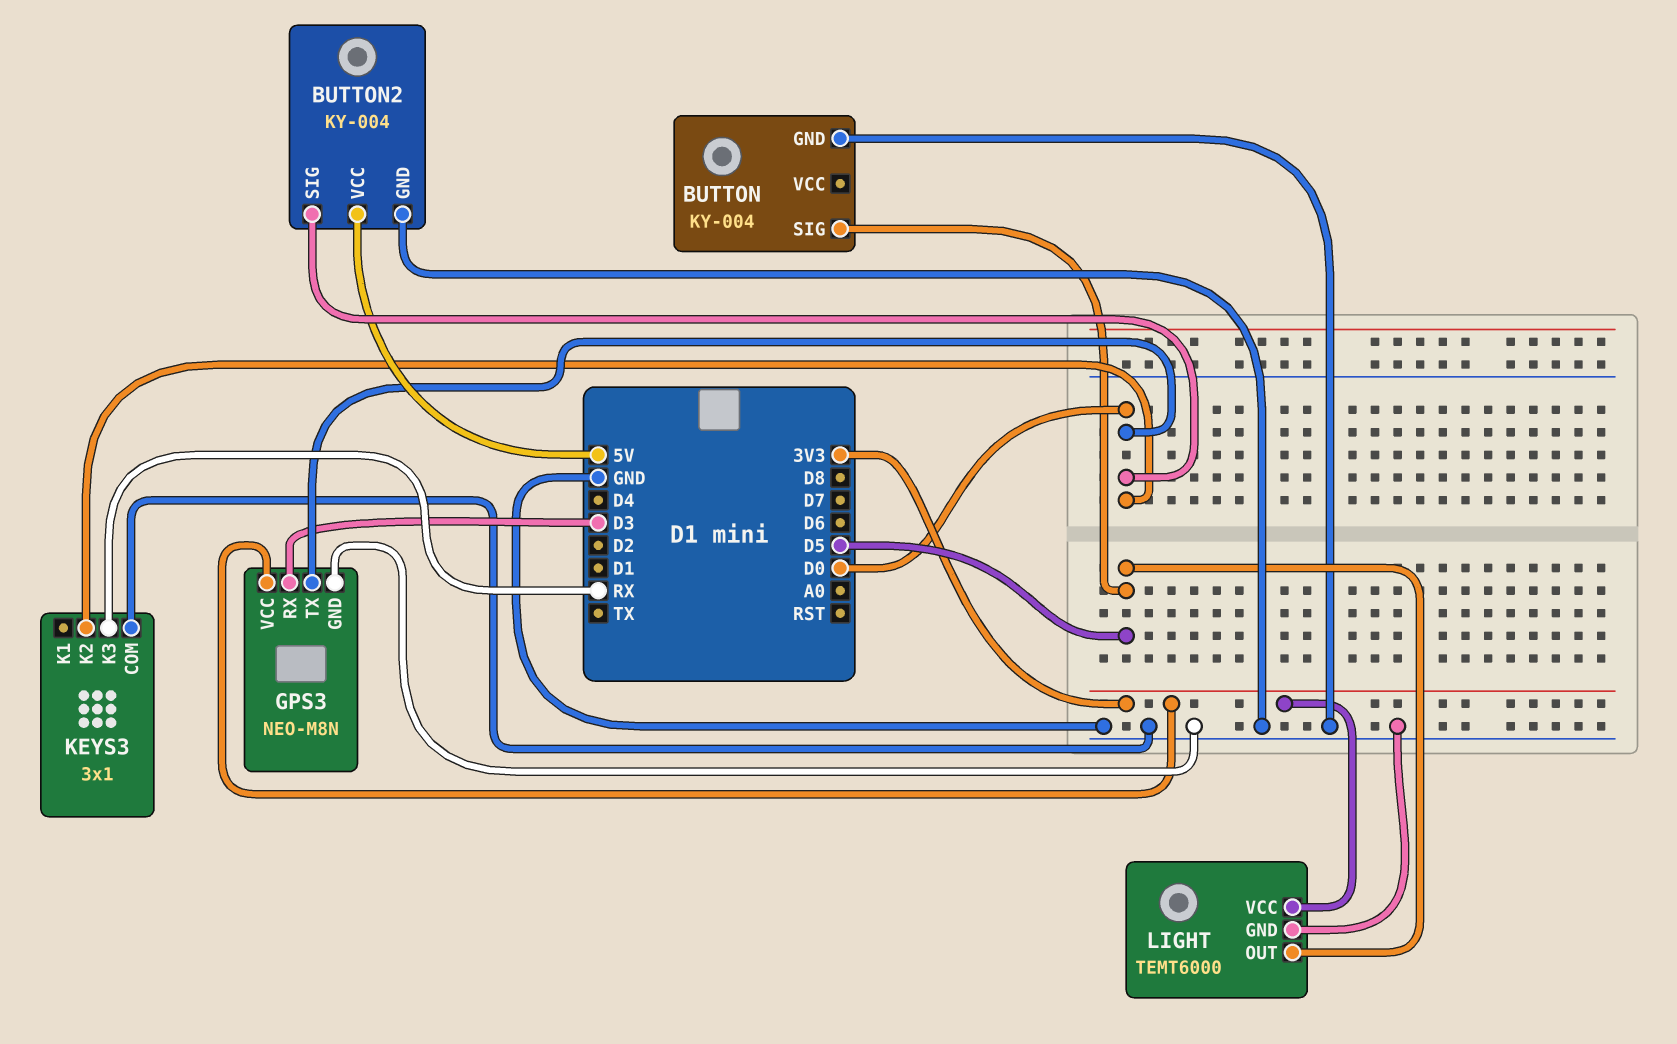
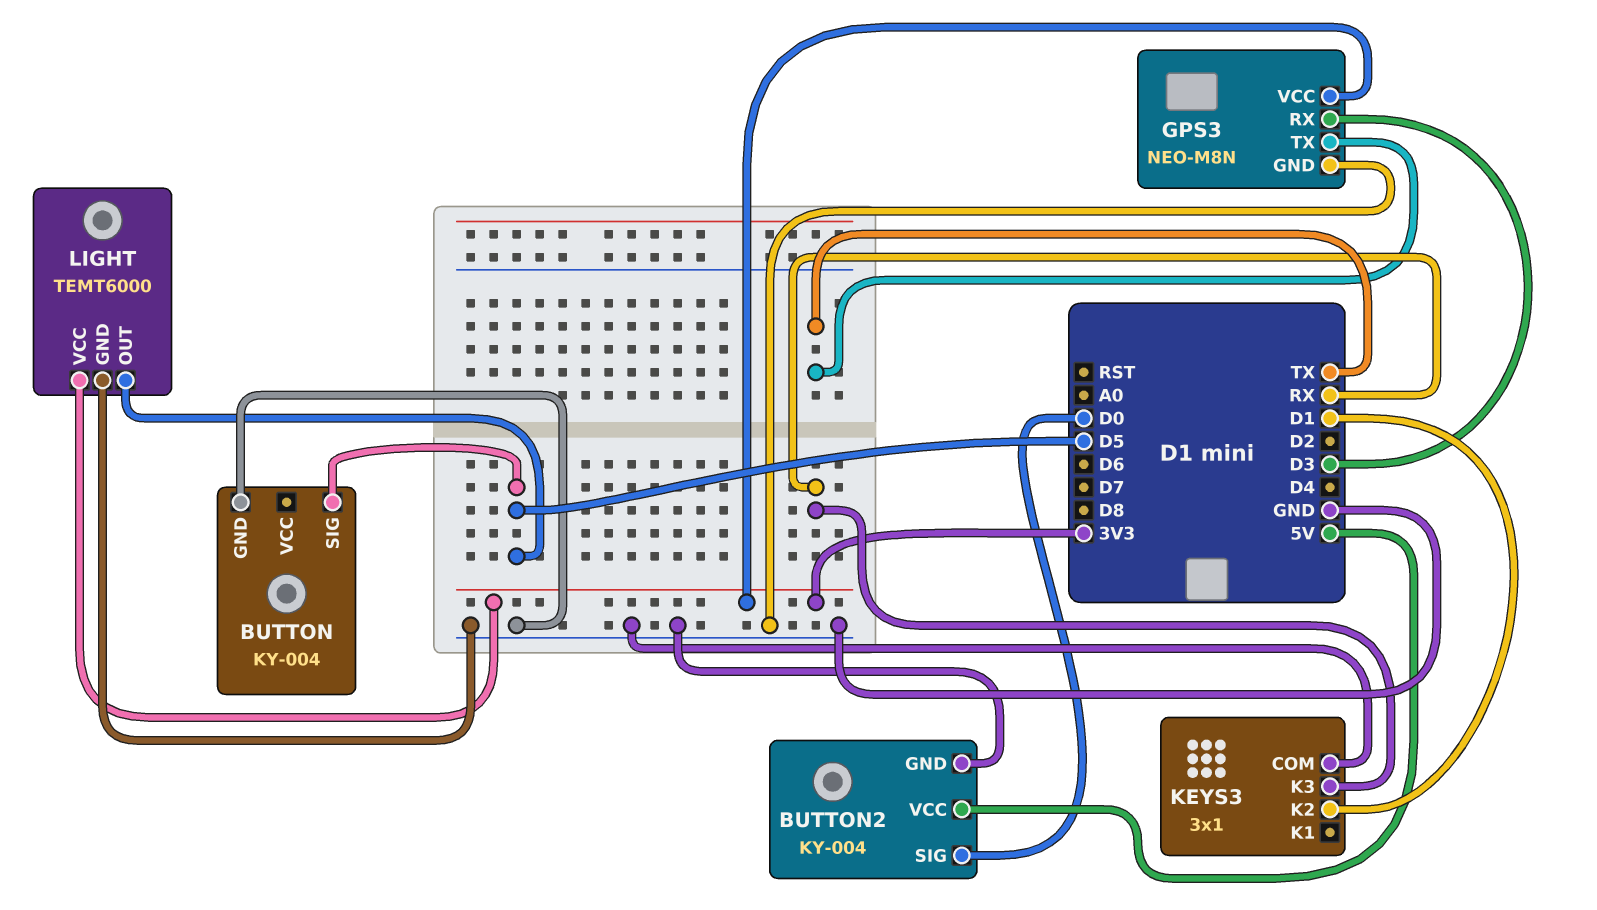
GPS3 pin TX: D0 -> TX
KEYS3 pin K2: D0 -> D1

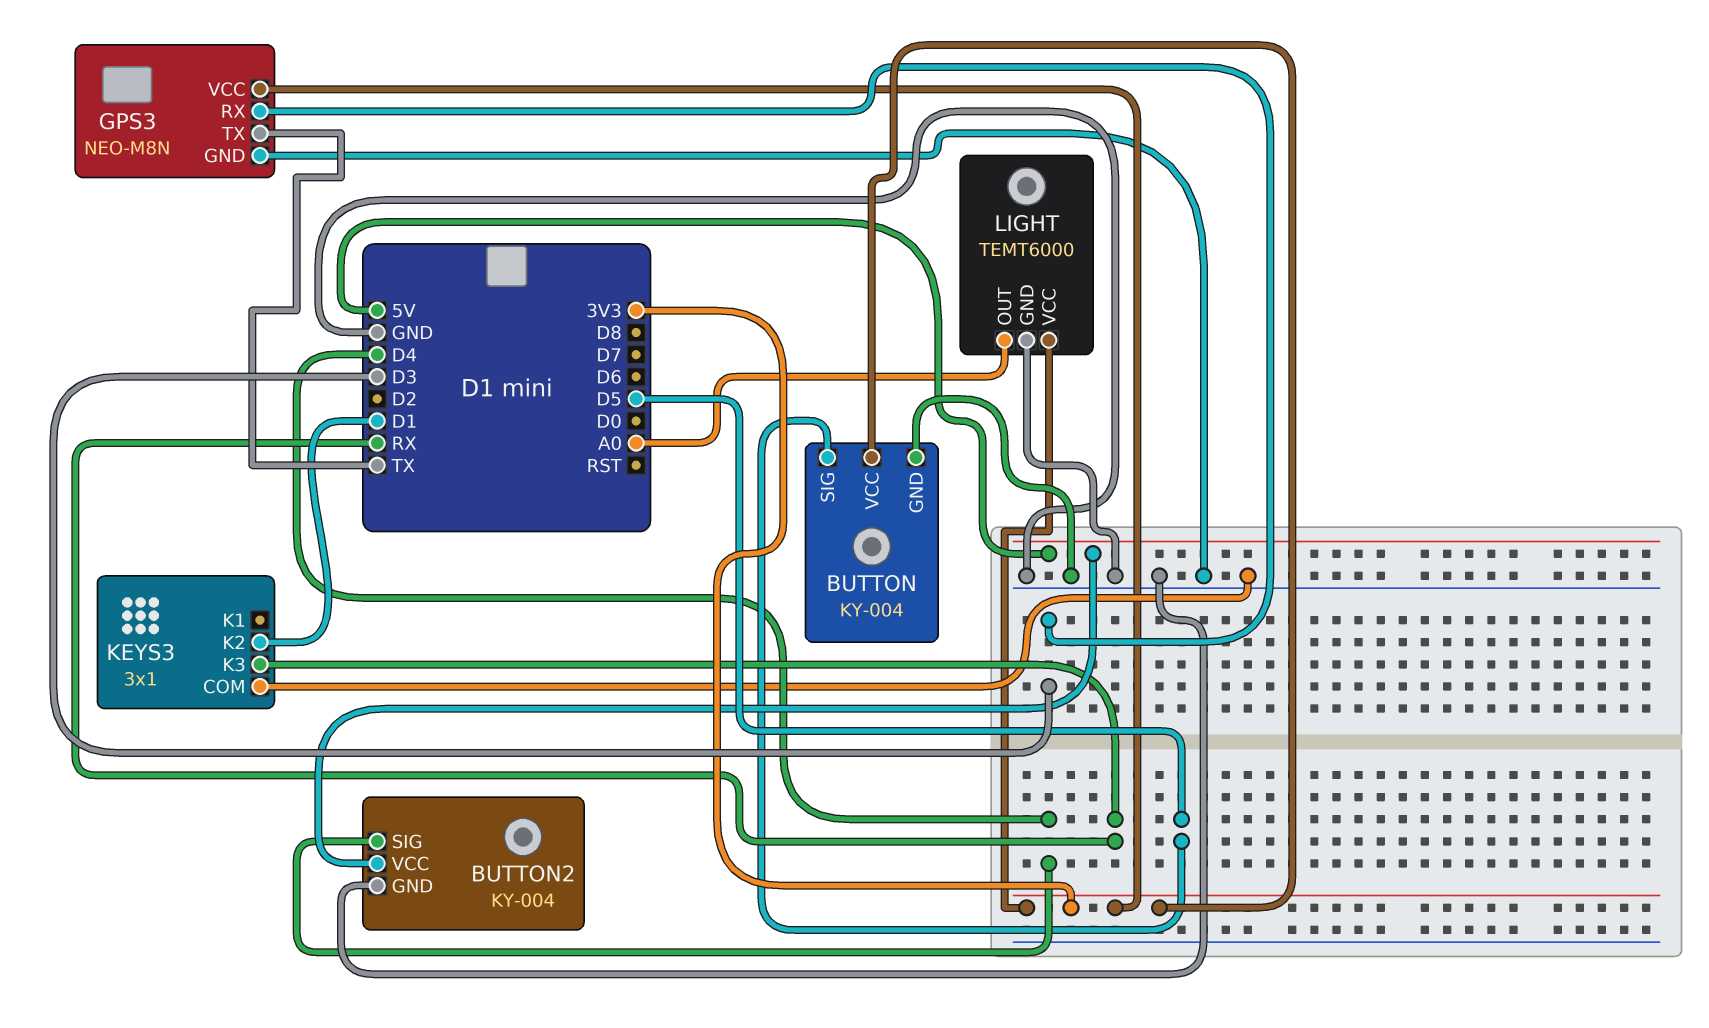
BUTTON pin VCC: none -> 3V3
BUTTON2 pin SIG: D0 -> D4
LIGHT pin OUT: D5 -> A0

